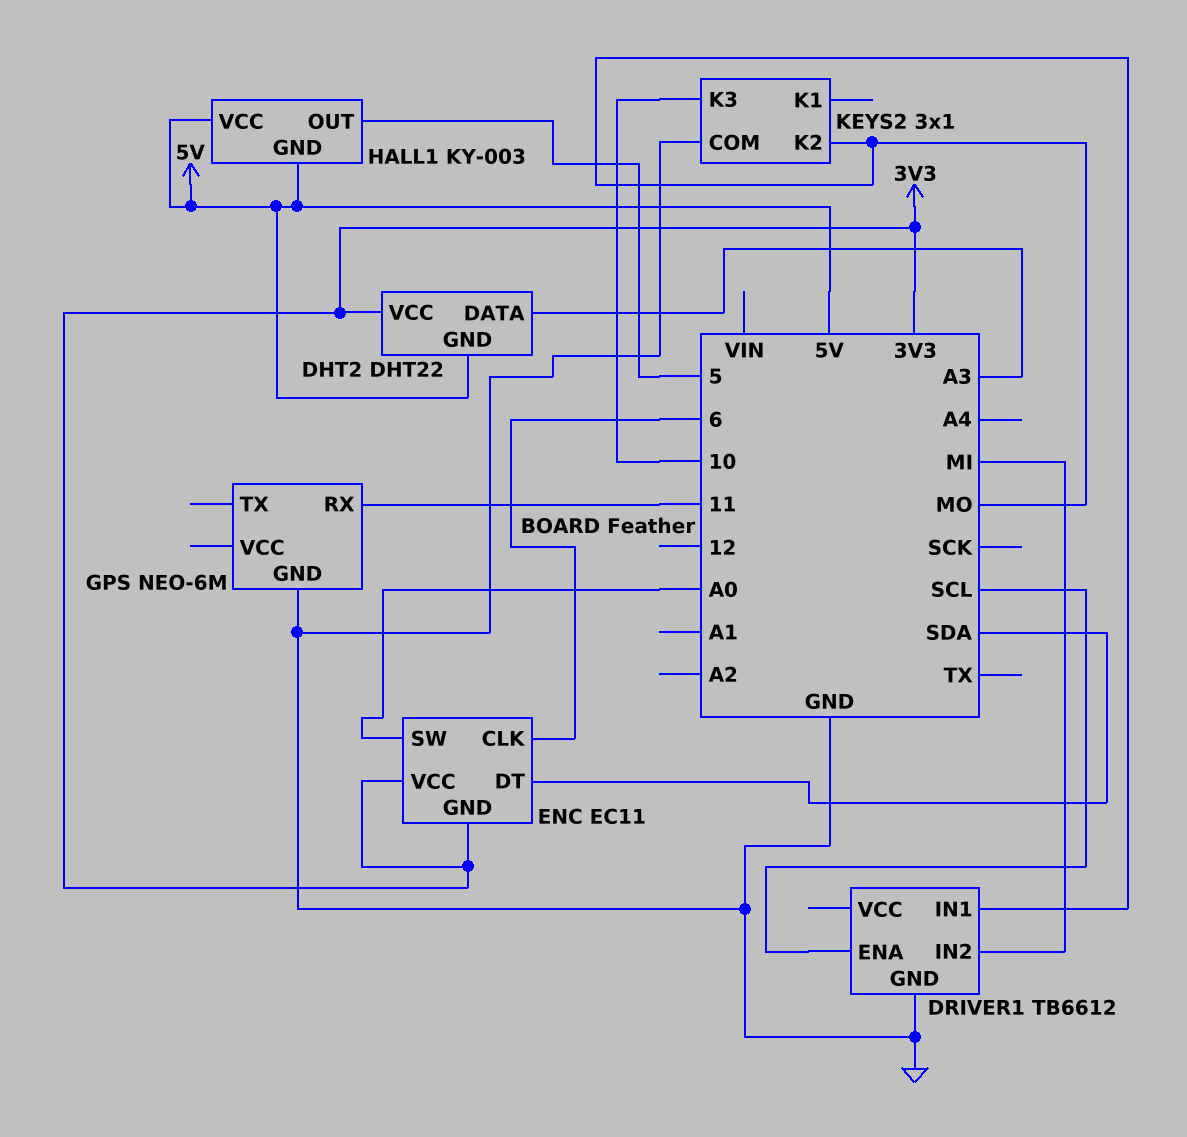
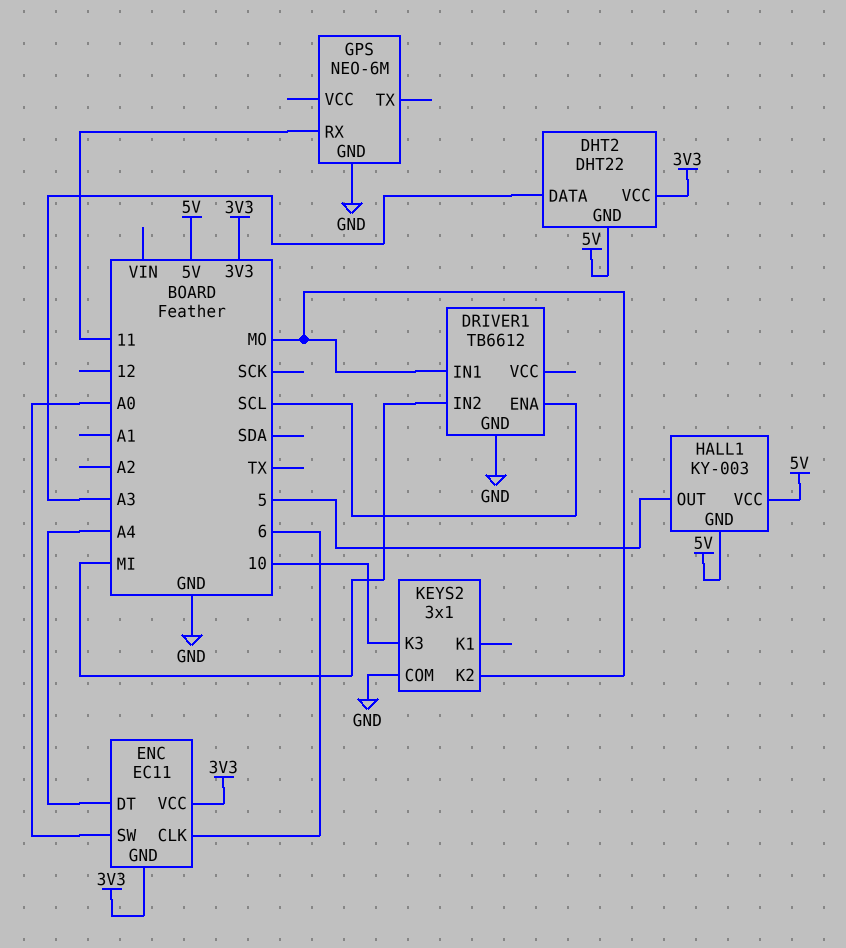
ENC pin DT: SDA -> A4

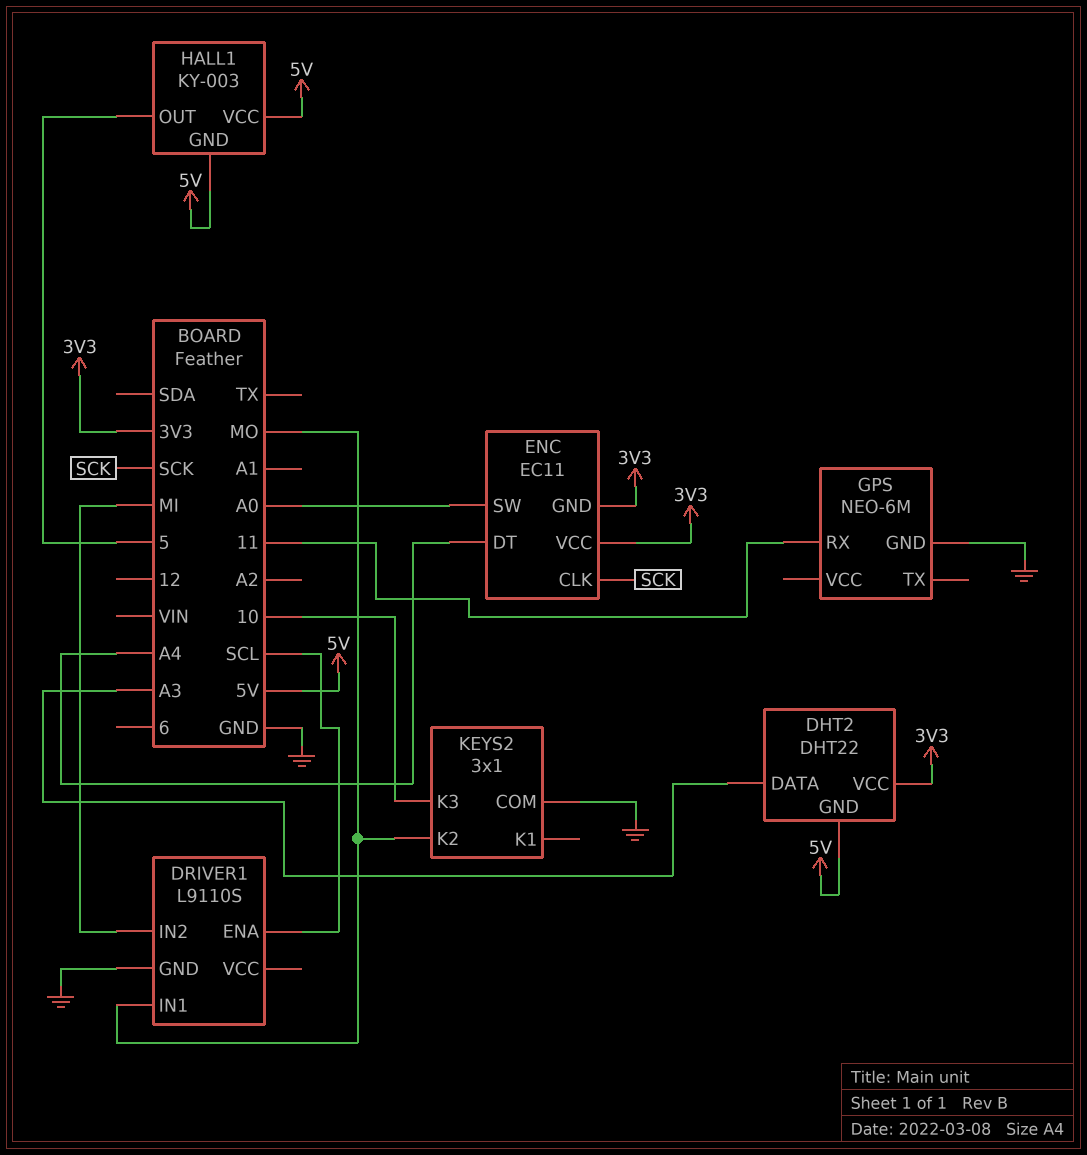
DRIVER1: TB6612 -> L9110S
ENC pin CLK: 6 -> SCK

